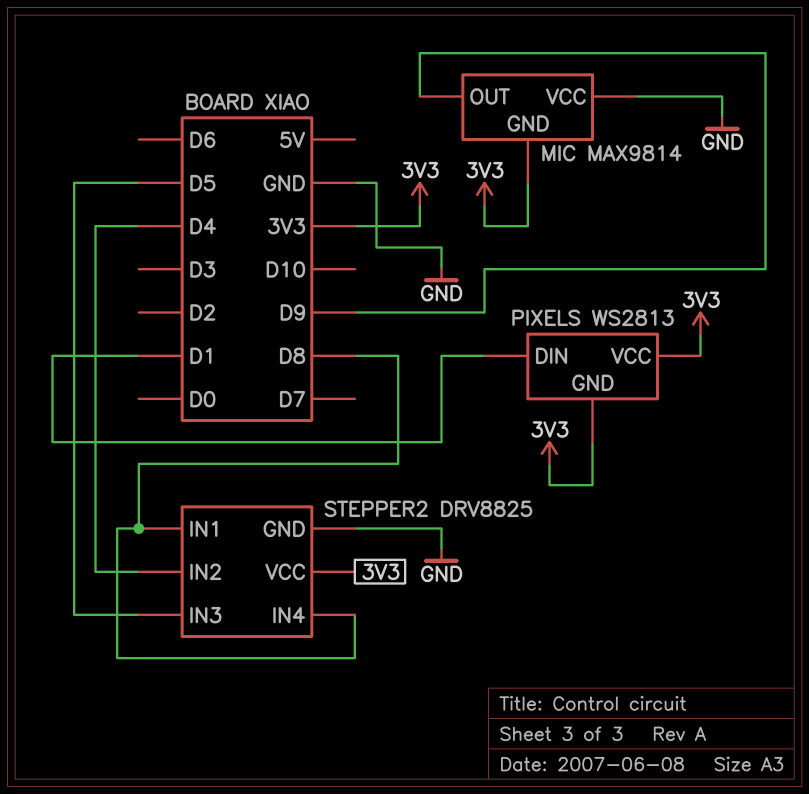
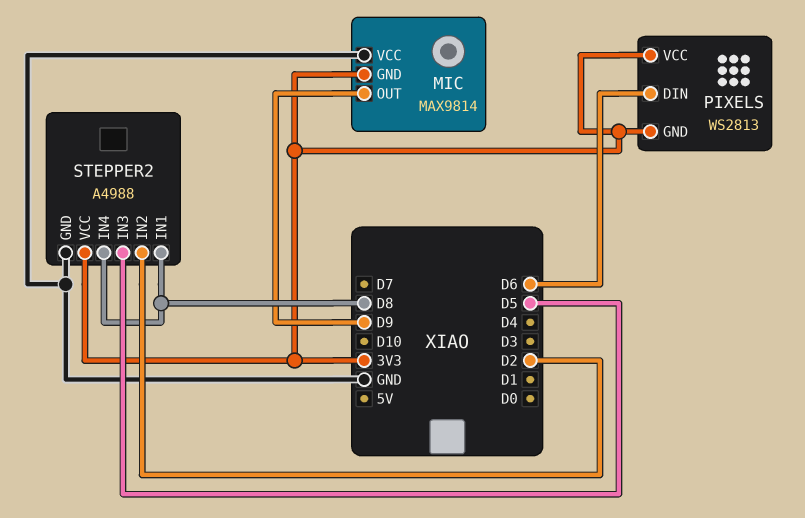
PIXELS pin DIN: D1 -> D6
STEPPER2: DRV8825 -> A4988
STEPPER2 pin IN2: D4 -> D2

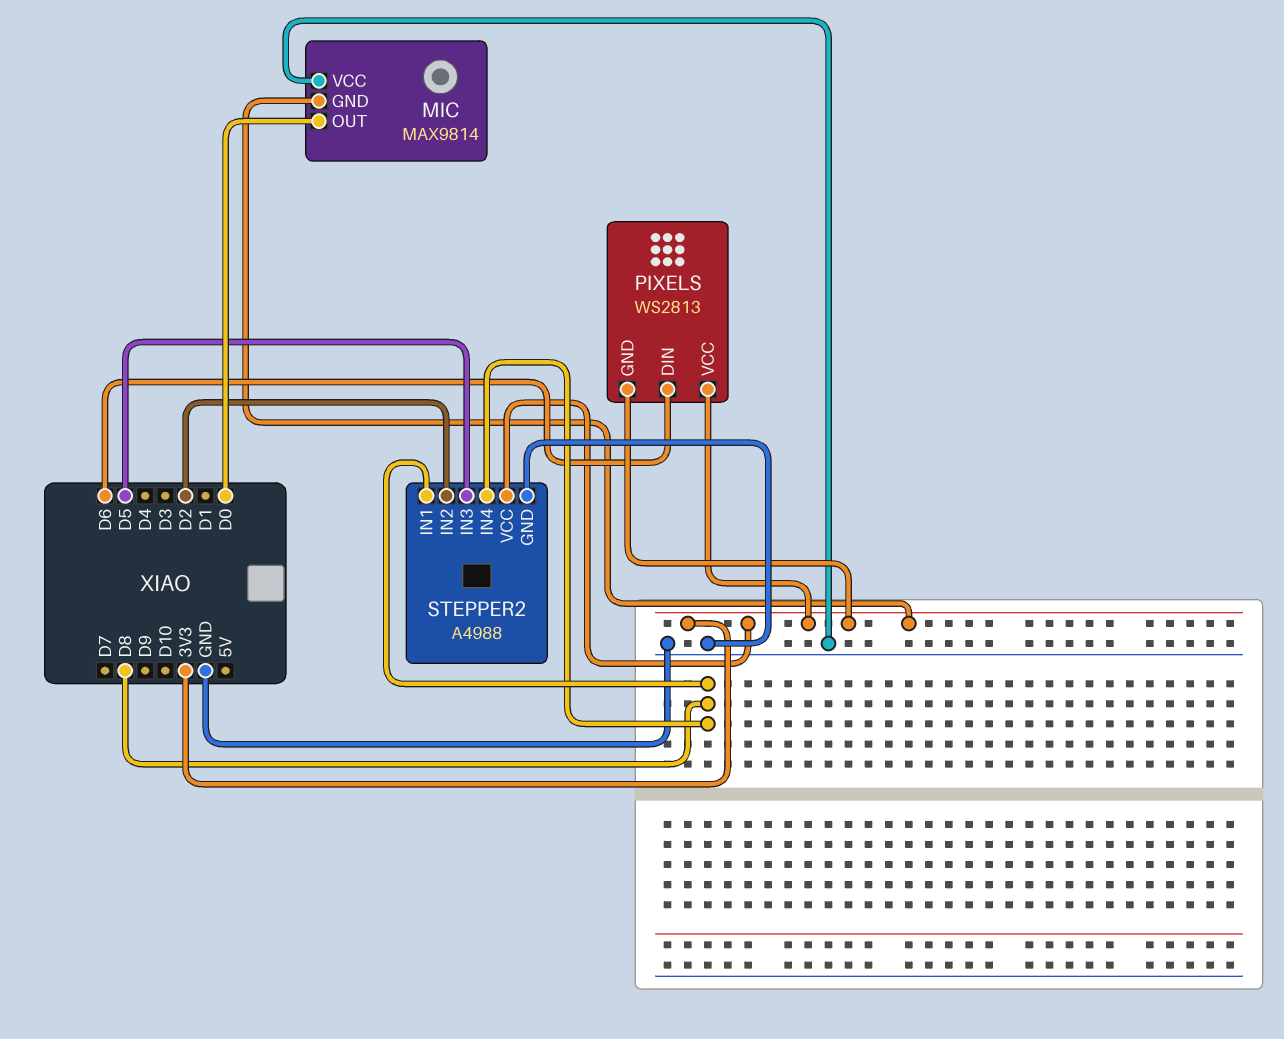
MIC pin OUT: D9 -> D0

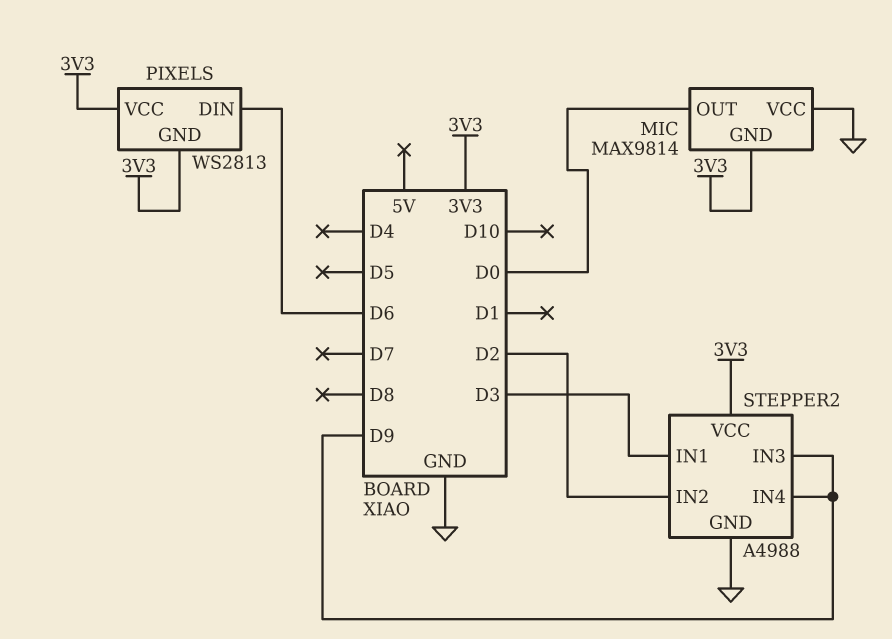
STEPPER2 pin IN1: D8 -> D3
STEPPER2 pin IN3: D5 -> D9
STEPPER2 pin IN4: D8 -> D9

